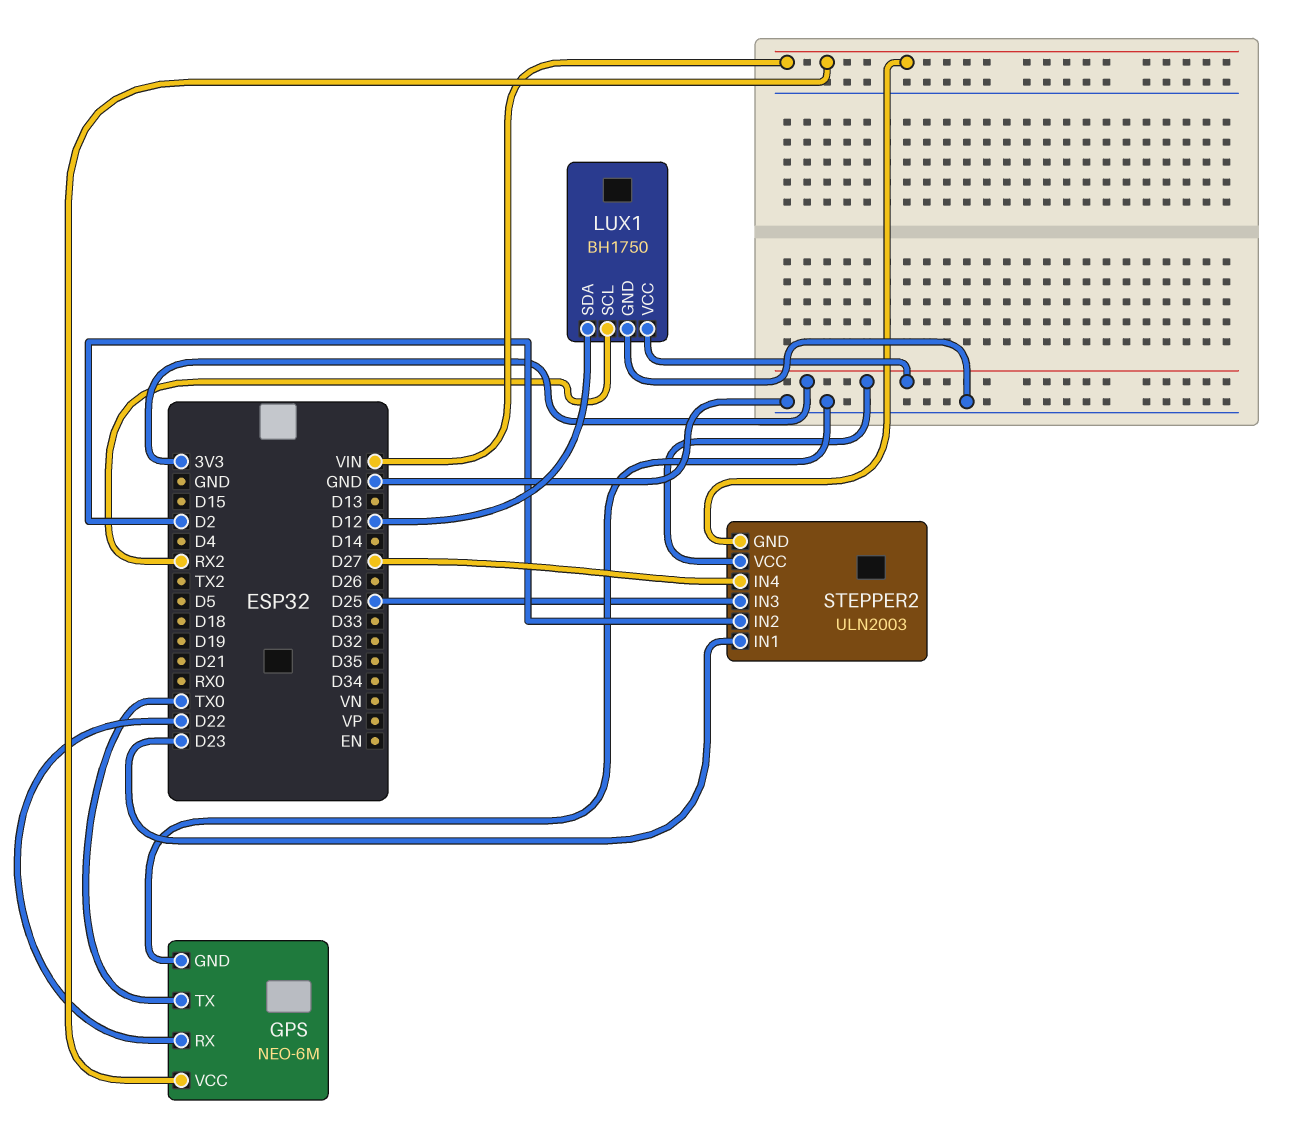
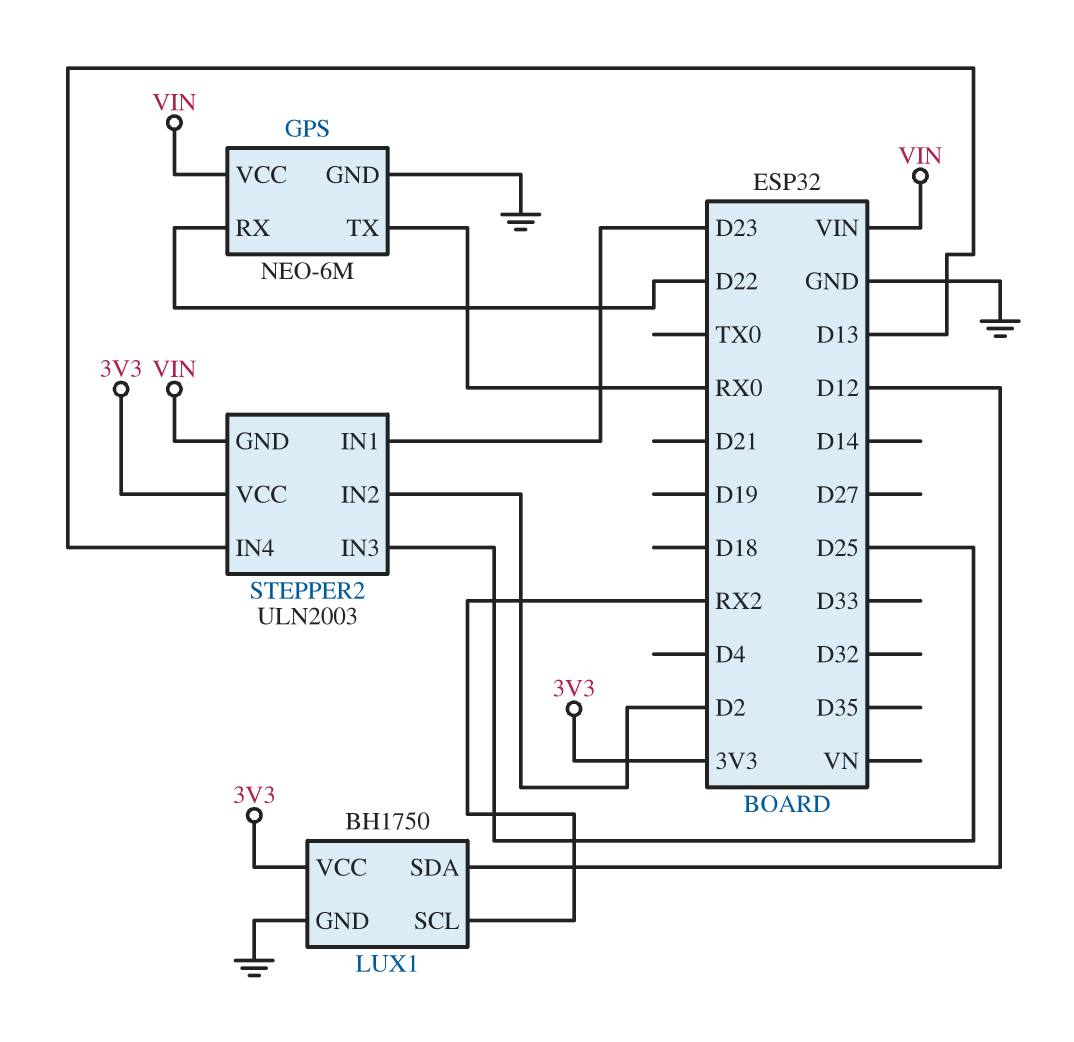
GPS pin TX: TX0 -> RX0
STEPPER2 pin IN4: D27 -> D13

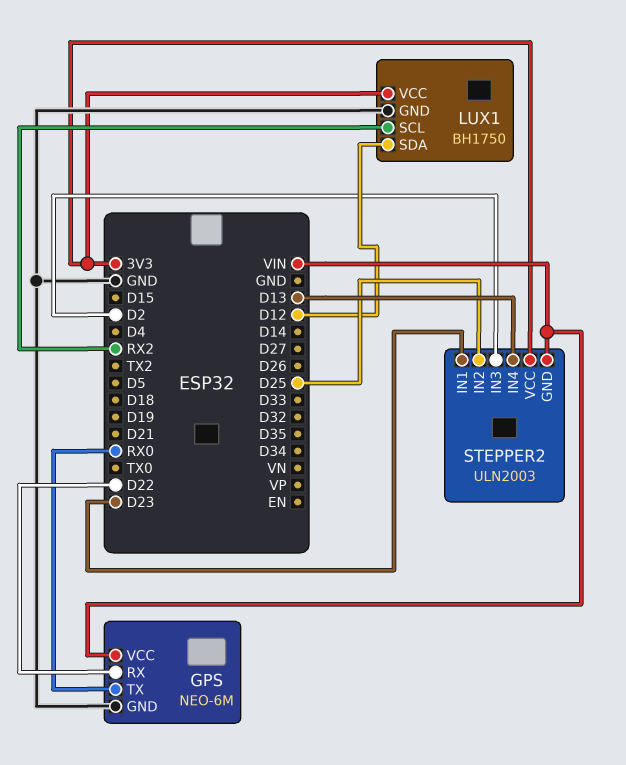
STEPPER2 pin IN2: D2 -> D25
STEPPER2 pin IN3: D25 -> D2

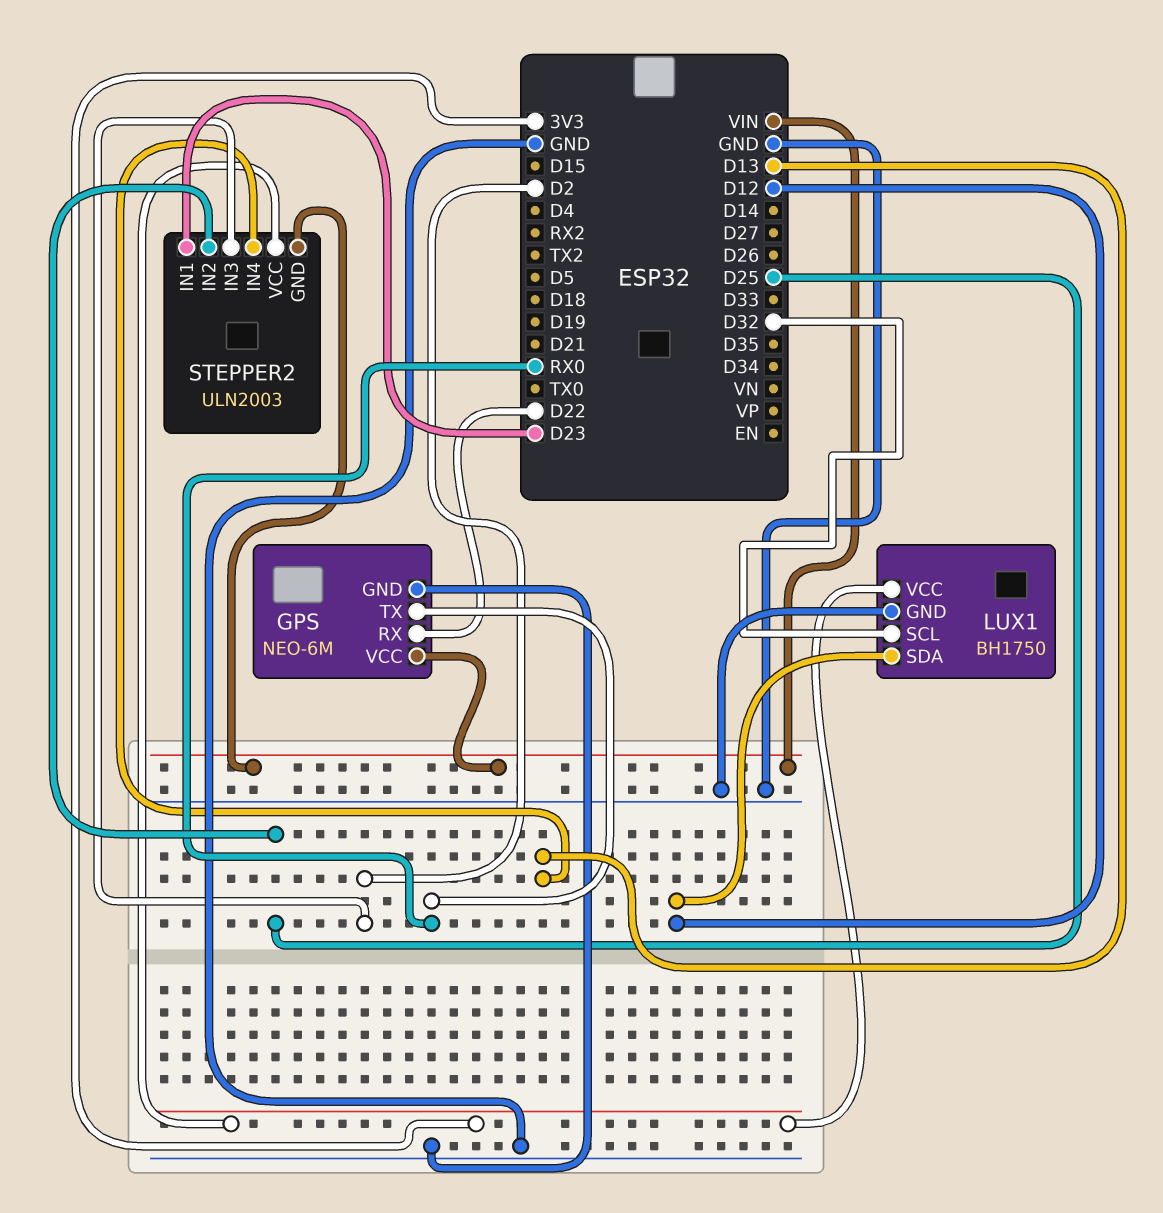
LUX1 pin SCL: RX2 -> D32

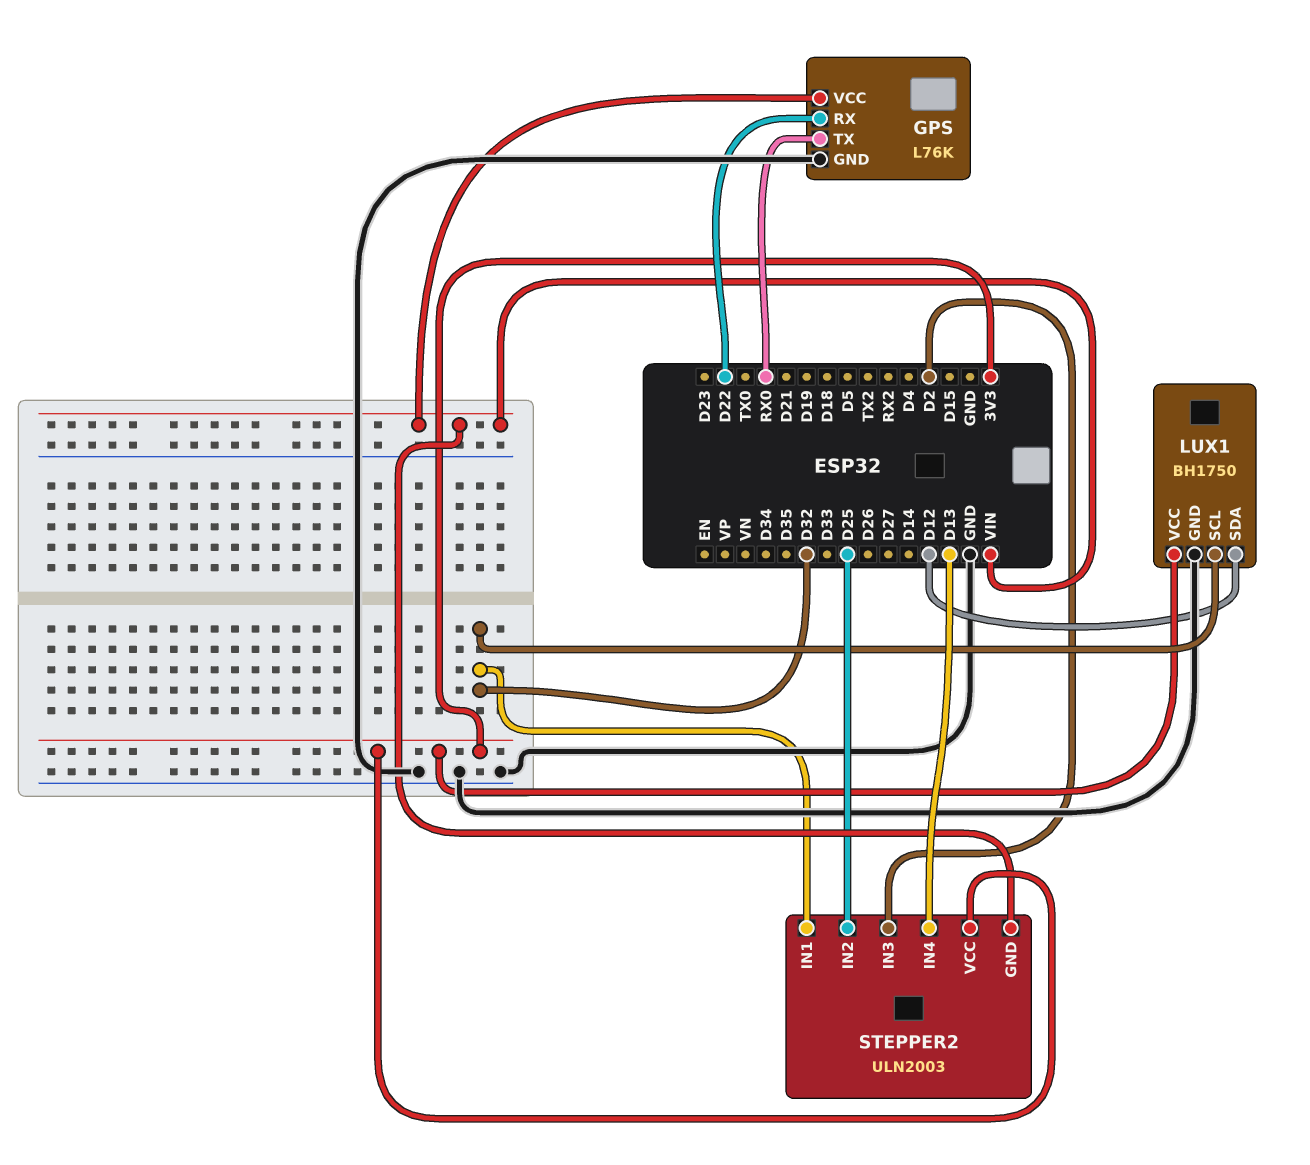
GPS: NEO-6M -> L76K
STEPPER2 pin IN1: D23 -> D32

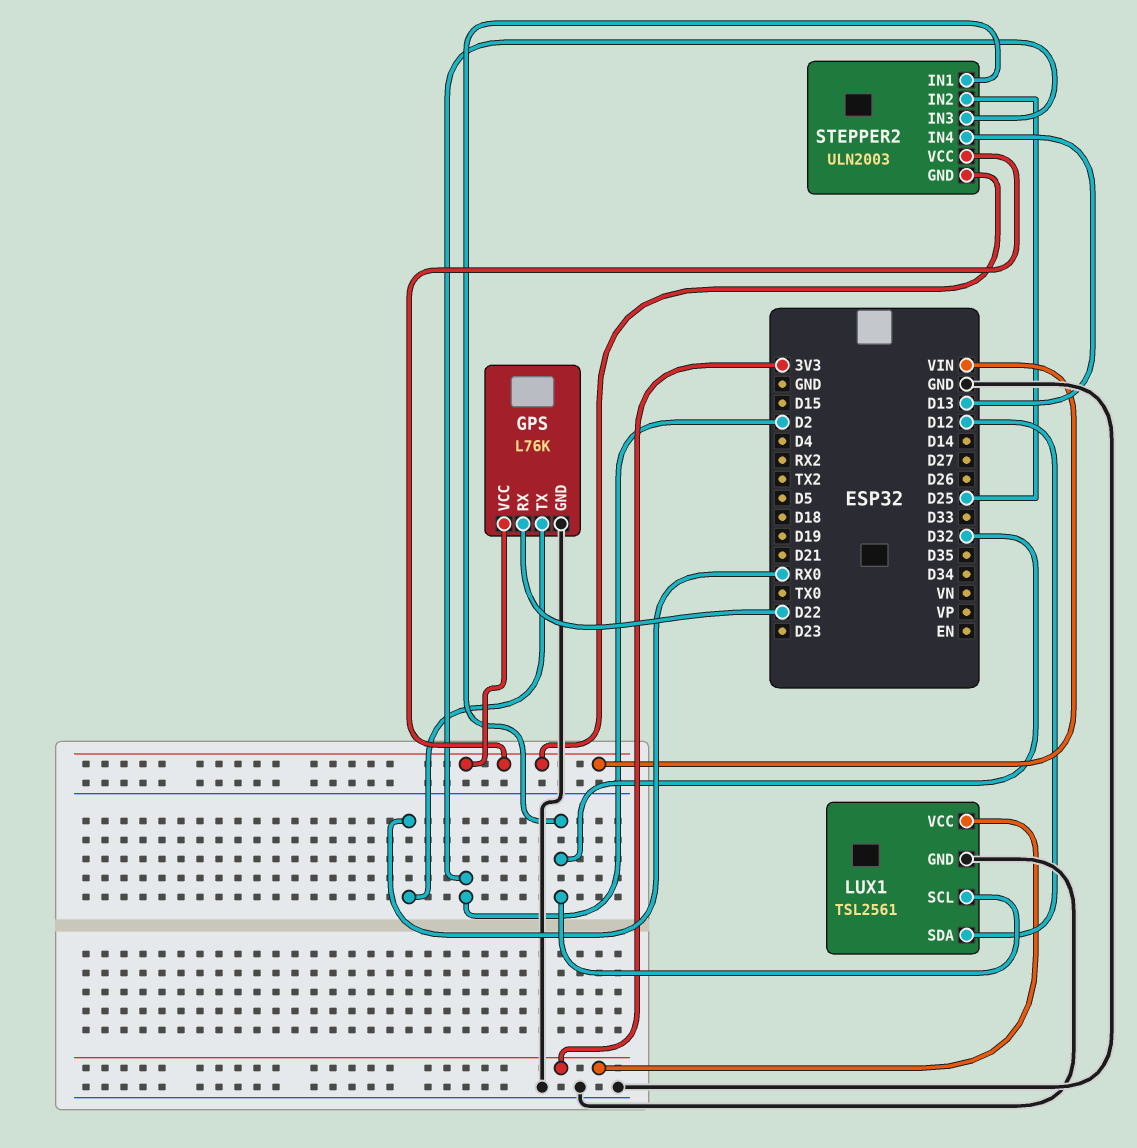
LUX1: BH1750 -> TSL2561
STEPPER2 pin VCC: 3V3 -> VIN

